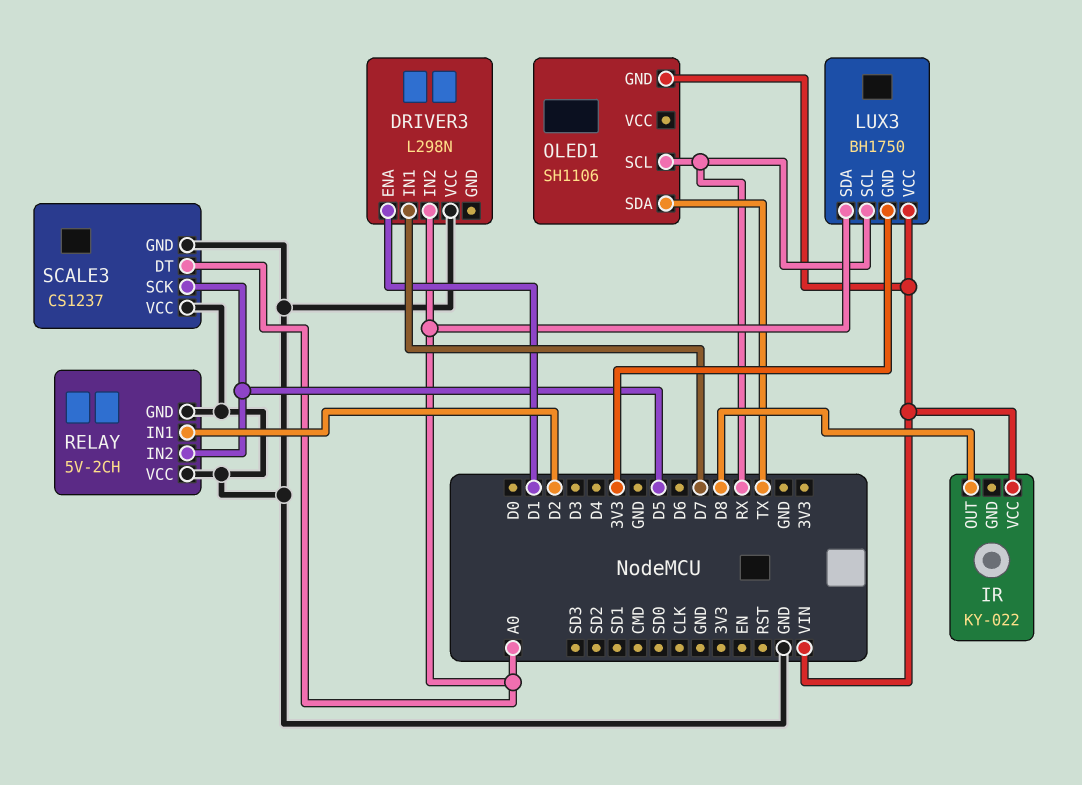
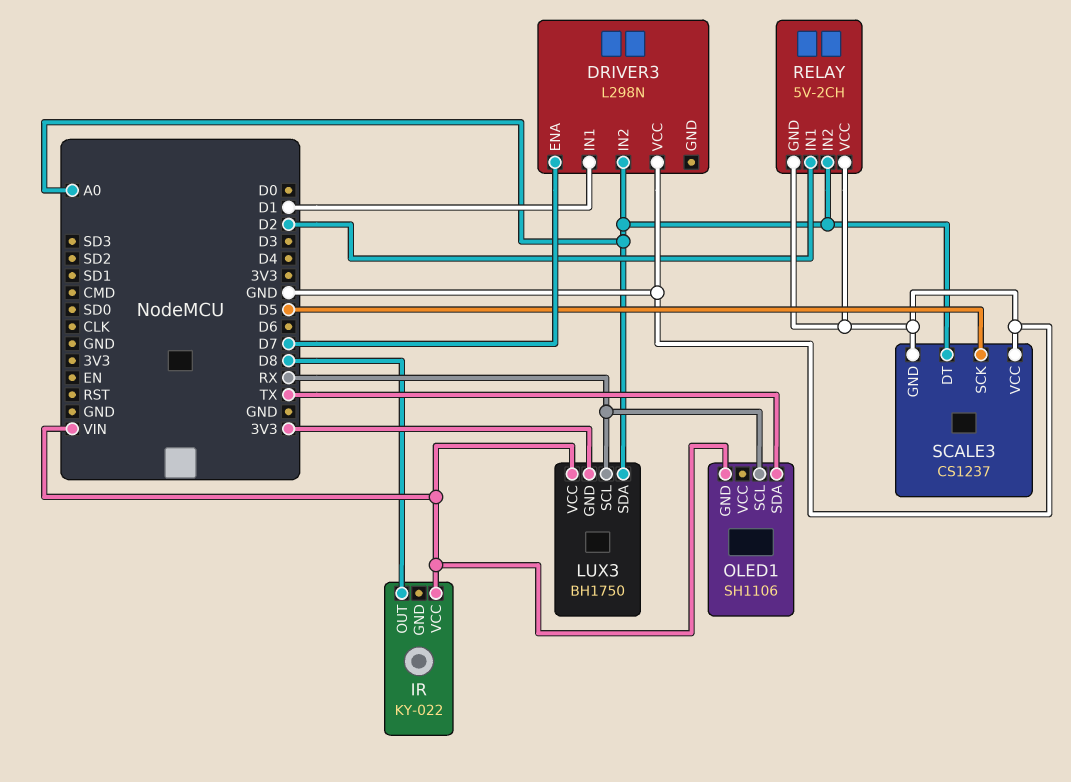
DRIVER3 pin ENA: D1 -> D7
DRIVER3 pin IN1: D7 -> D1
RELAY pin IN2: D5 -> A0

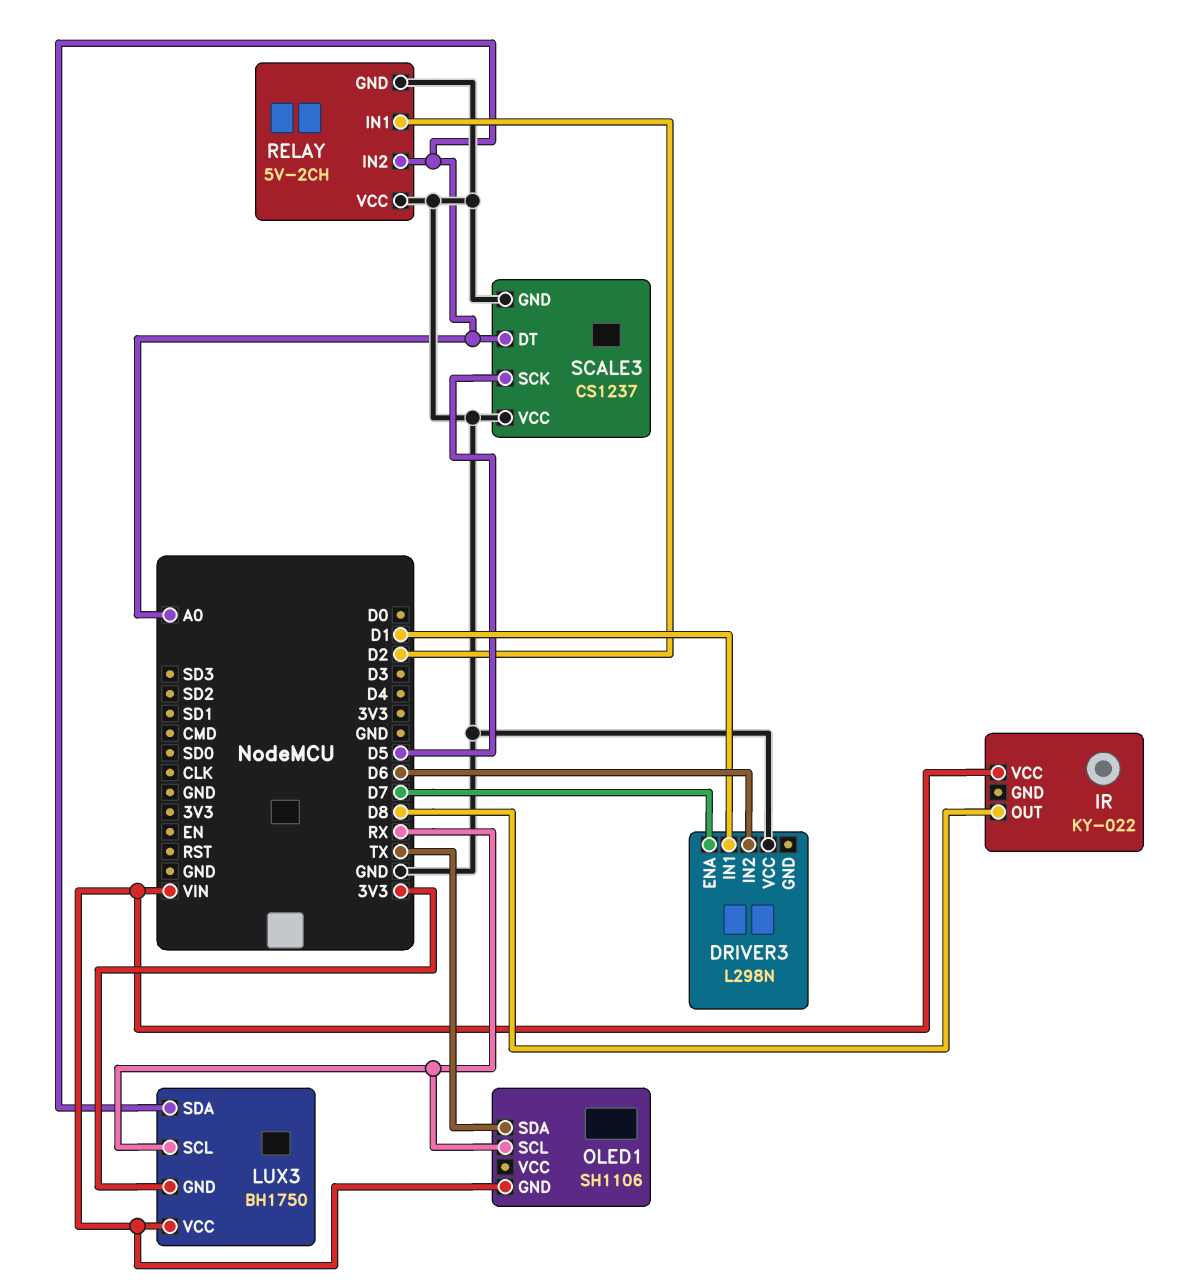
DRIVER3 pin IN2: A0 -> D6

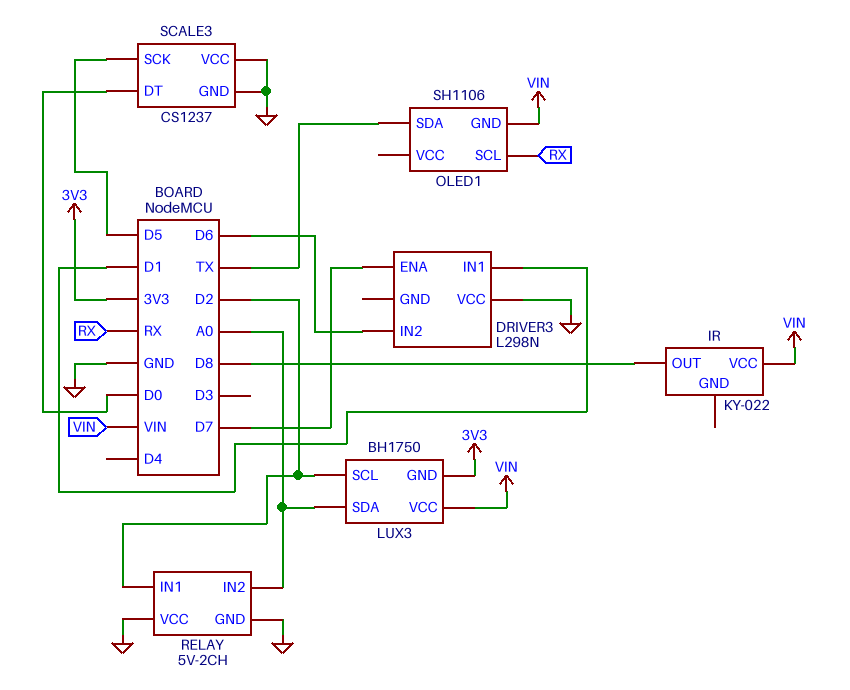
LUX3 pin SCL: RX -> D2
SCALE3 pin DT: A0 -> D0

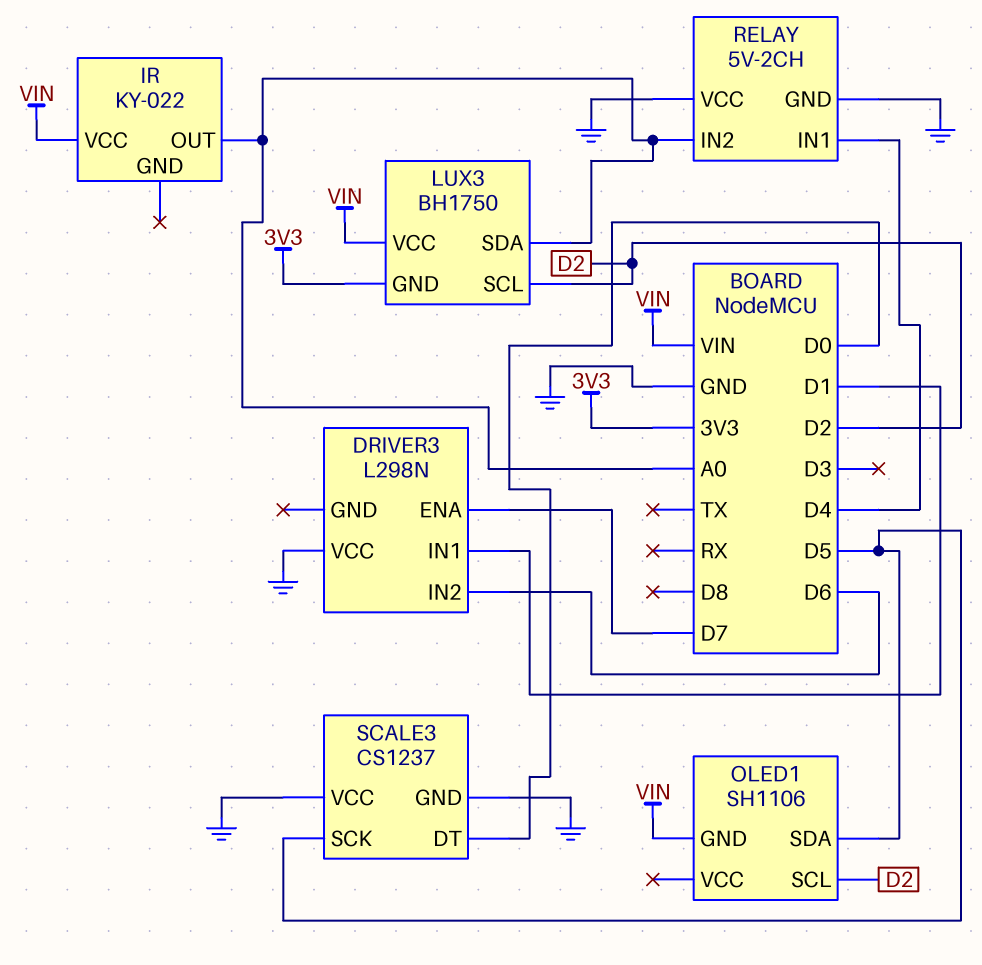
IR pin OUT: D8 -> A0
OLED1 pin SCL: RX -> D2
OLED1 pin SDA: TX -> D5
RELAY pin IN1: D2 -> D4

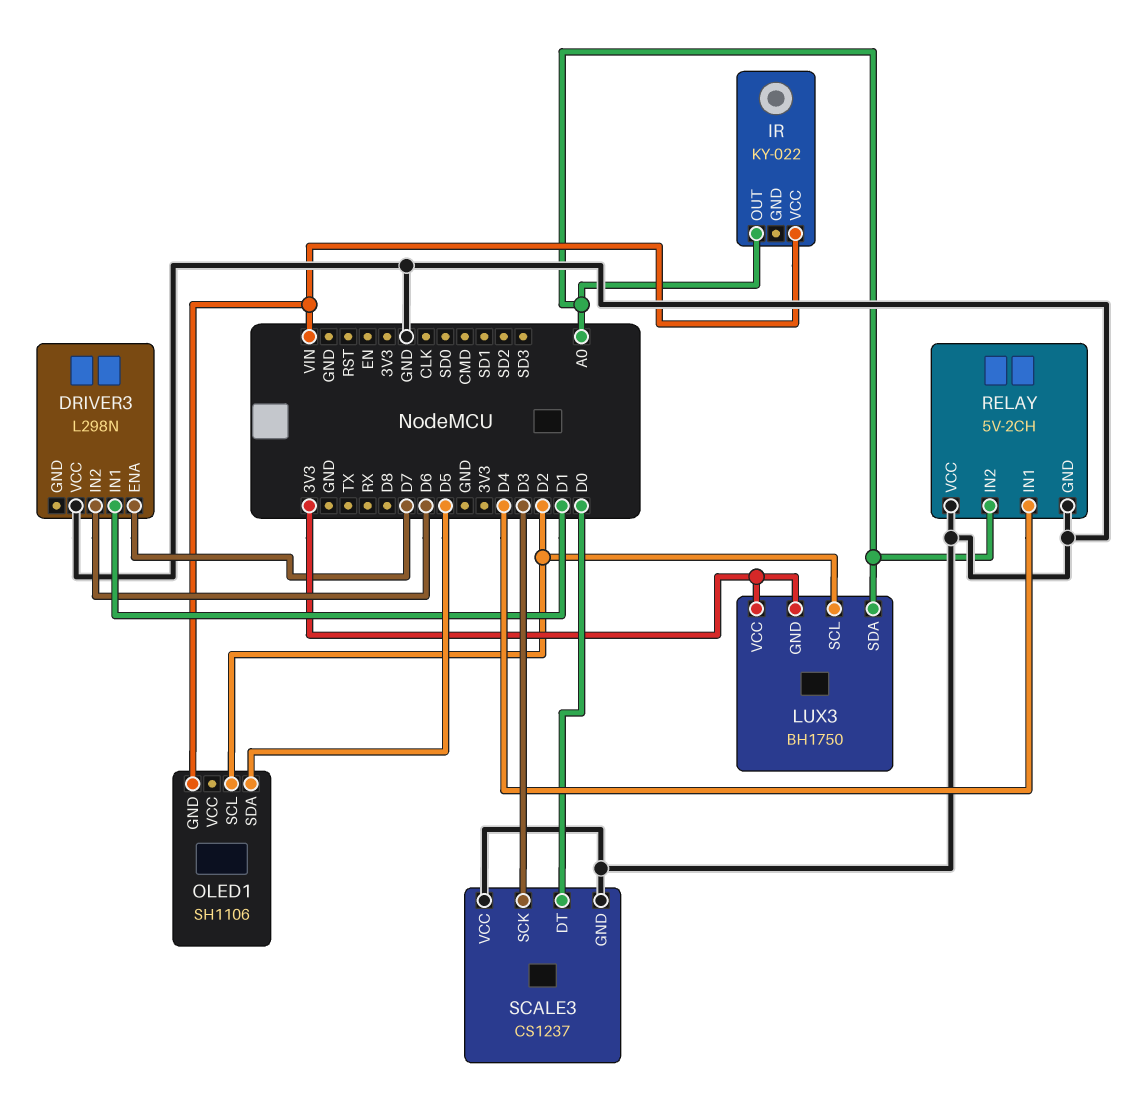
LUX3 pin VCC: VIN -> 3V3
SCALE3 pin SCK: D5 -> D3

